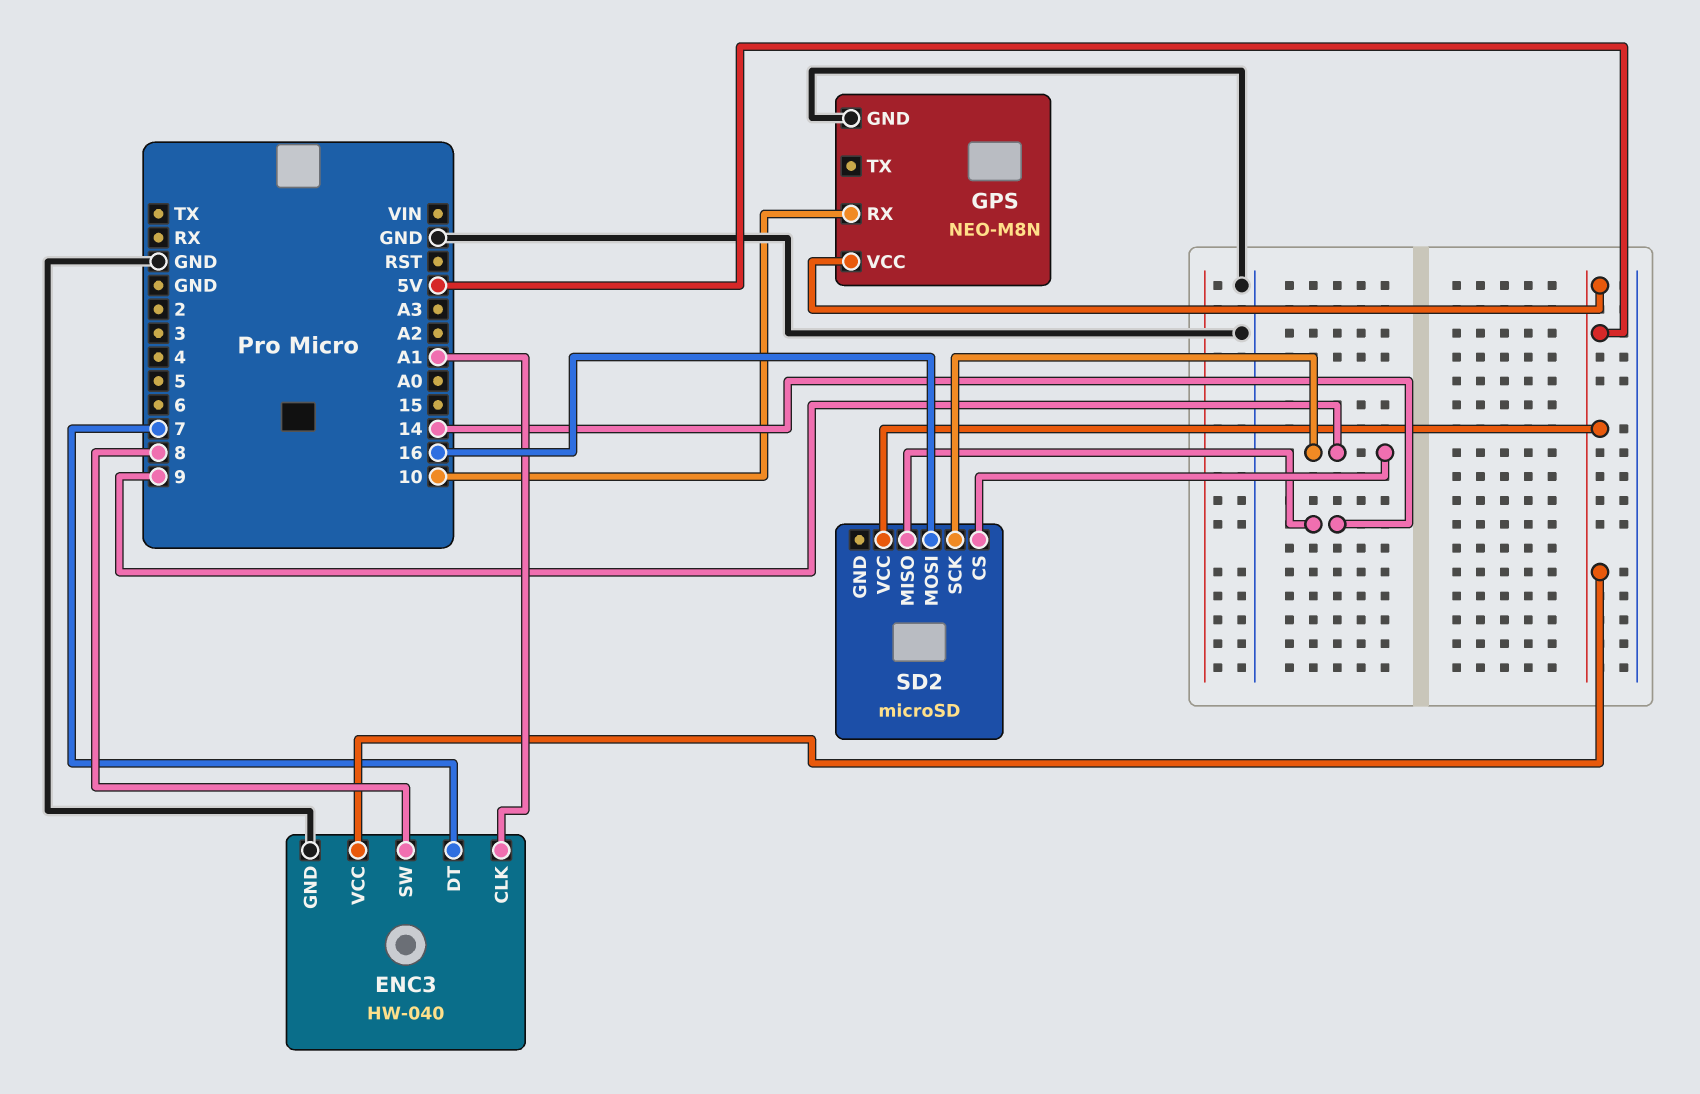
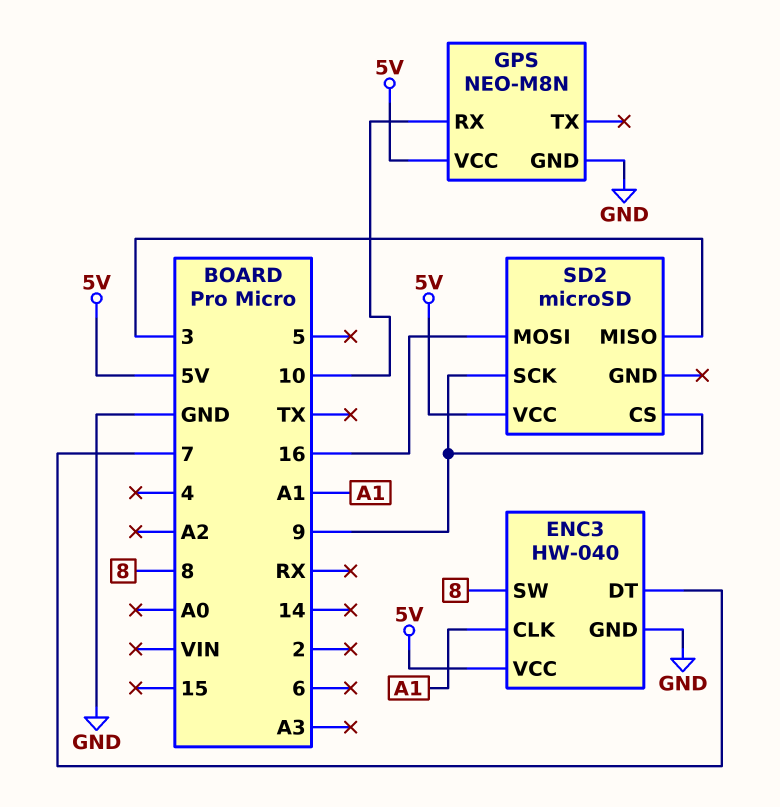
SD2 pin MISO: 14 -> 3

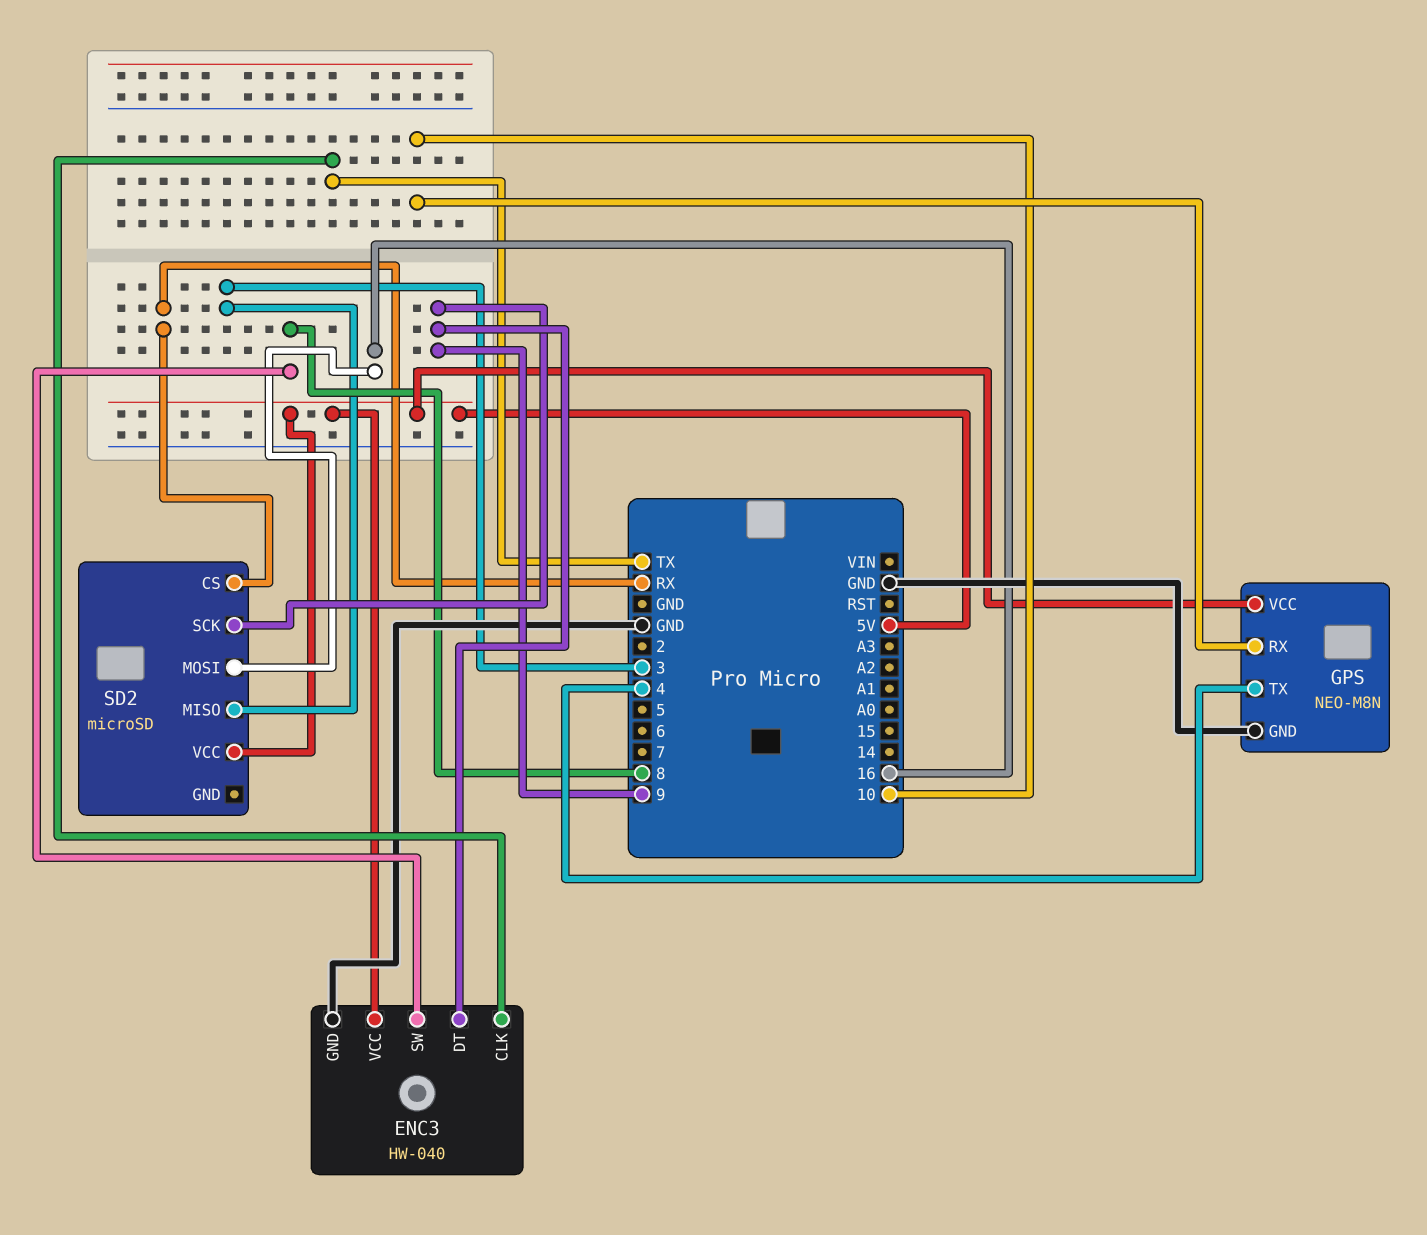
ENC3 pin CLK: A1 -> TX
ENC3 pin DT: 7 -> 9
GPS pin TX: none -> 4
SD2 pin CS: 9 -> RX

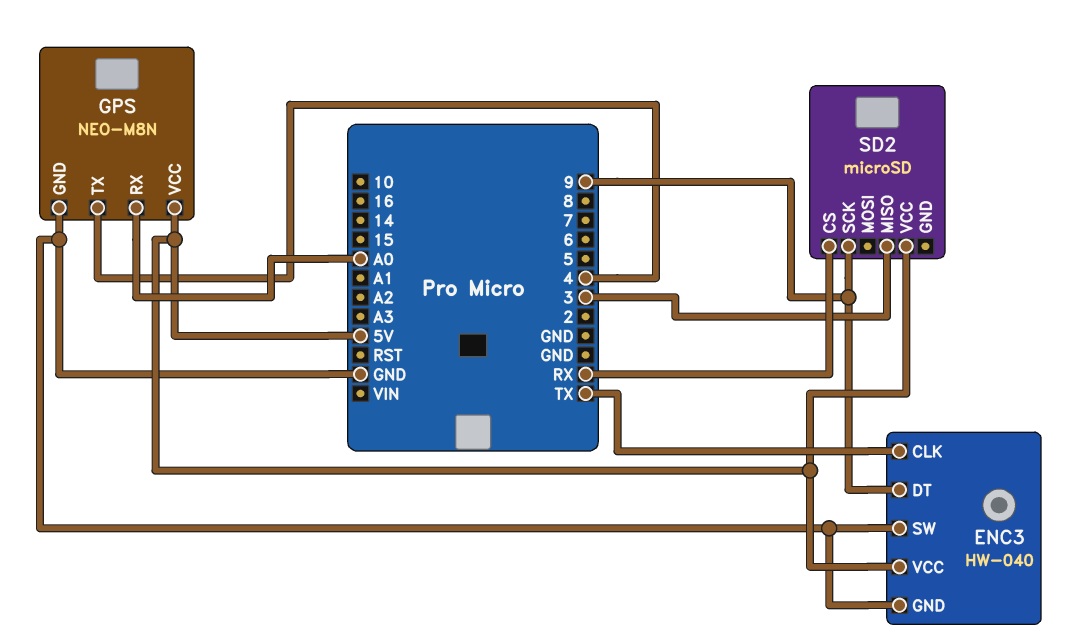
ENC3 pin SW: 8 -> GND
GPS pin RX: 10 -> A0
SD2 pin MOSI: 16 -> none

